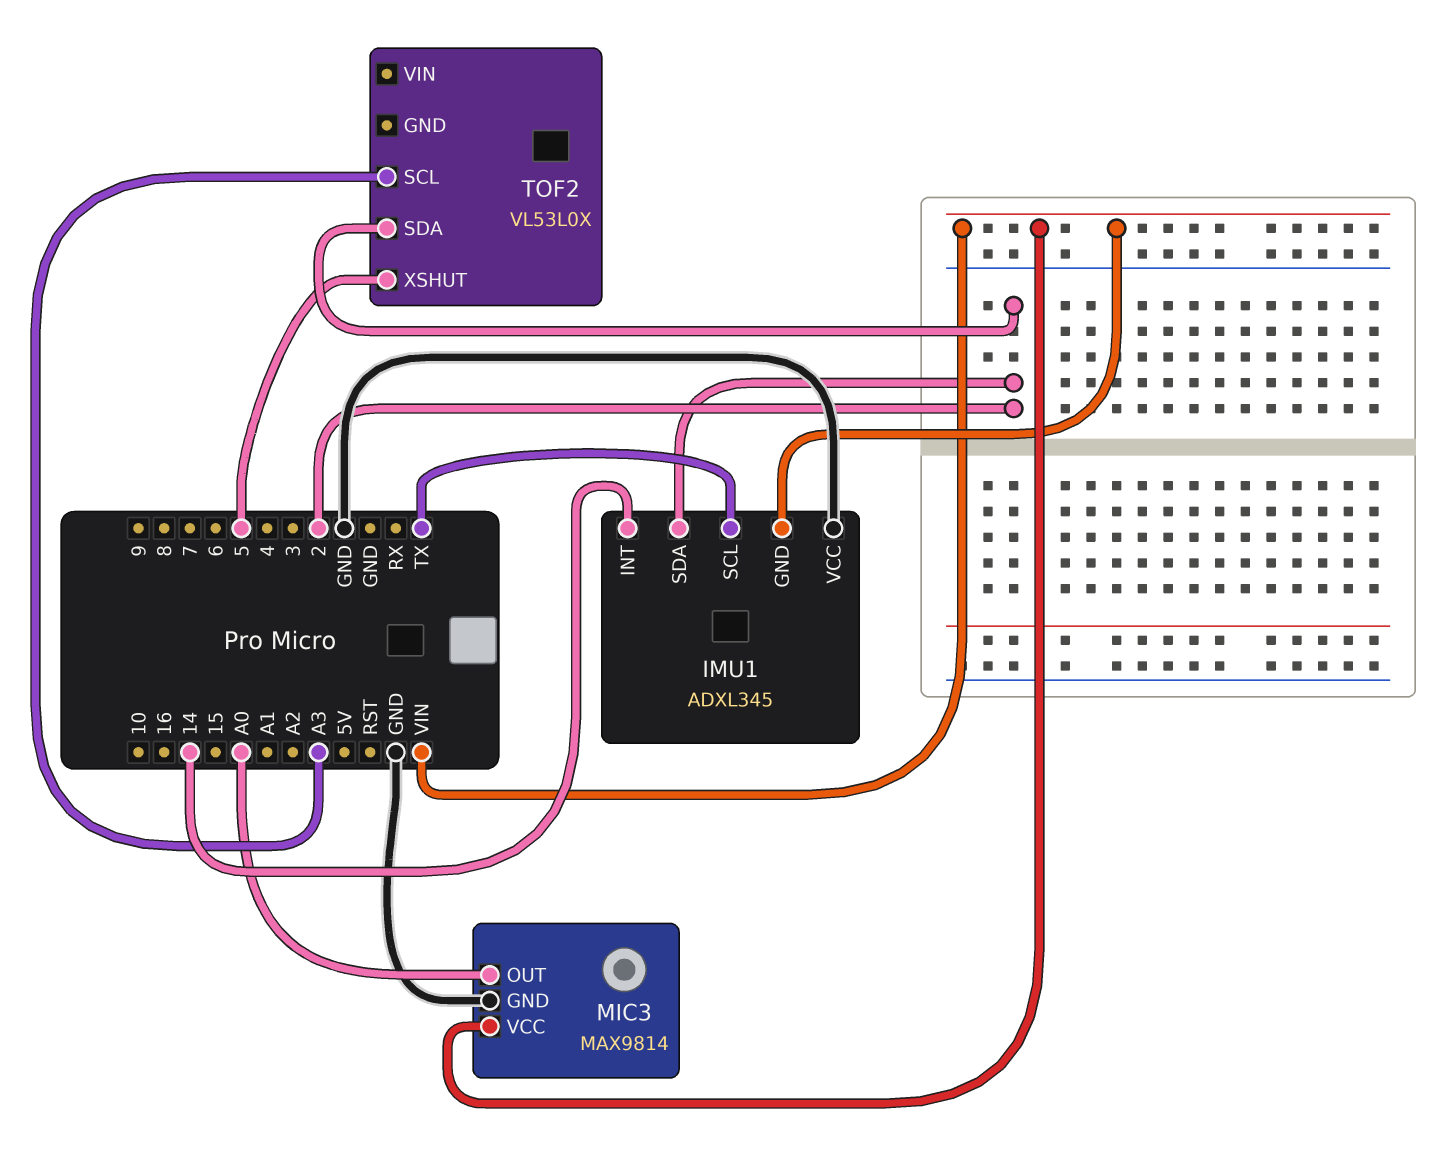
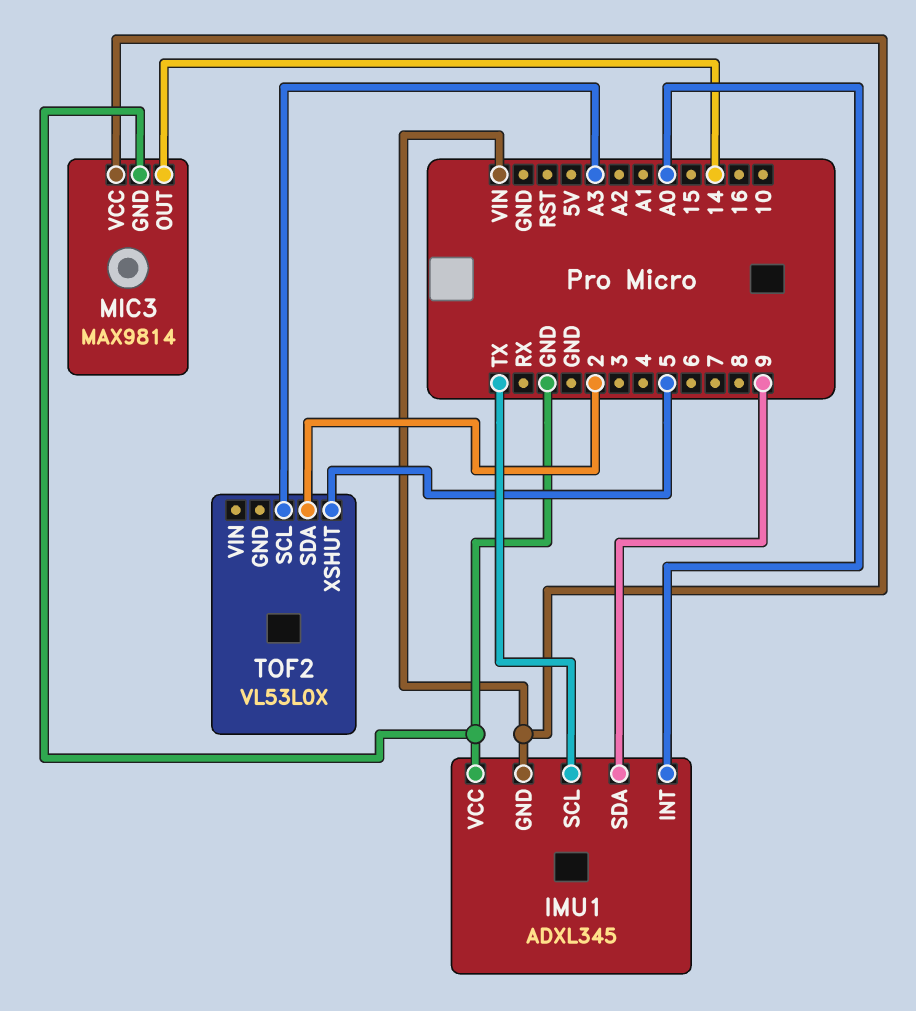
IMU1 pin INT: 14 -> A0
IMU1 pin SDA: 2 -> 9
MIC3 pin OUT: A0 -> 14

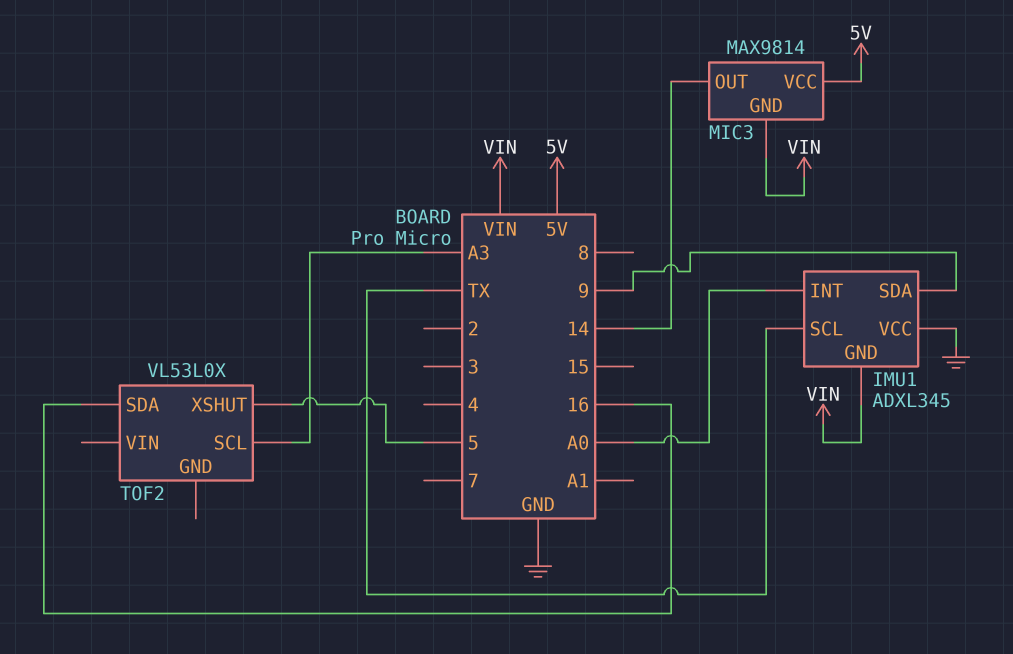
MIC3 pin GND: GND -> VIN
MIC3 pin VCC: VIN -> 5V
TOF2 pin SDA: 2 -> 16

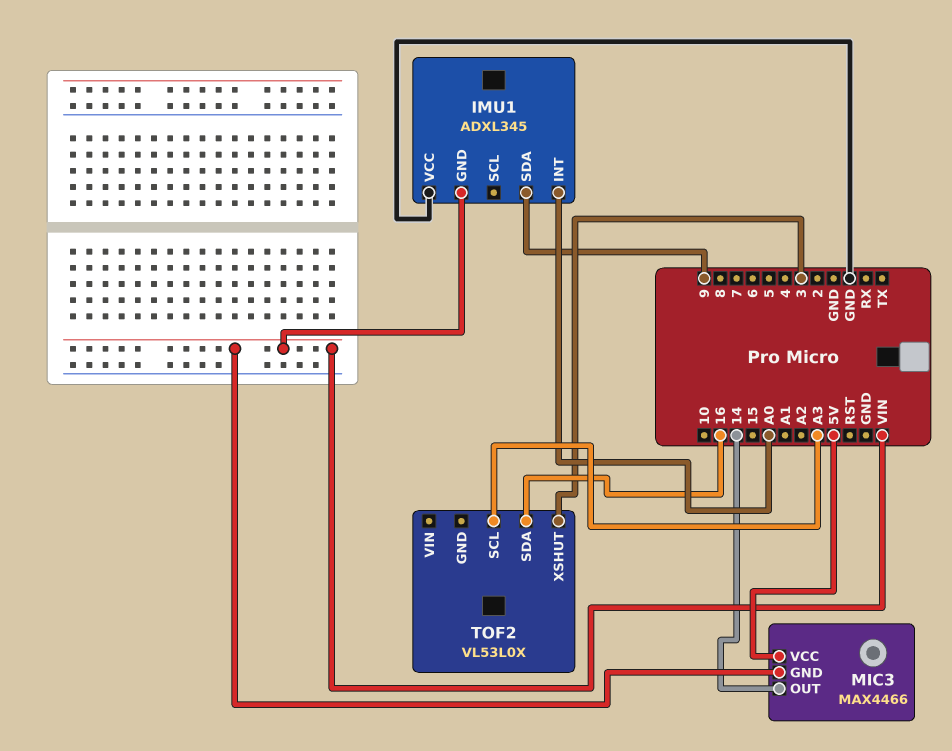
IMU1 pin SCL: TX -> none
MIC3: MAX9814 -> MAX4466
TOF2 pin XSHUT: 5 -> 3

